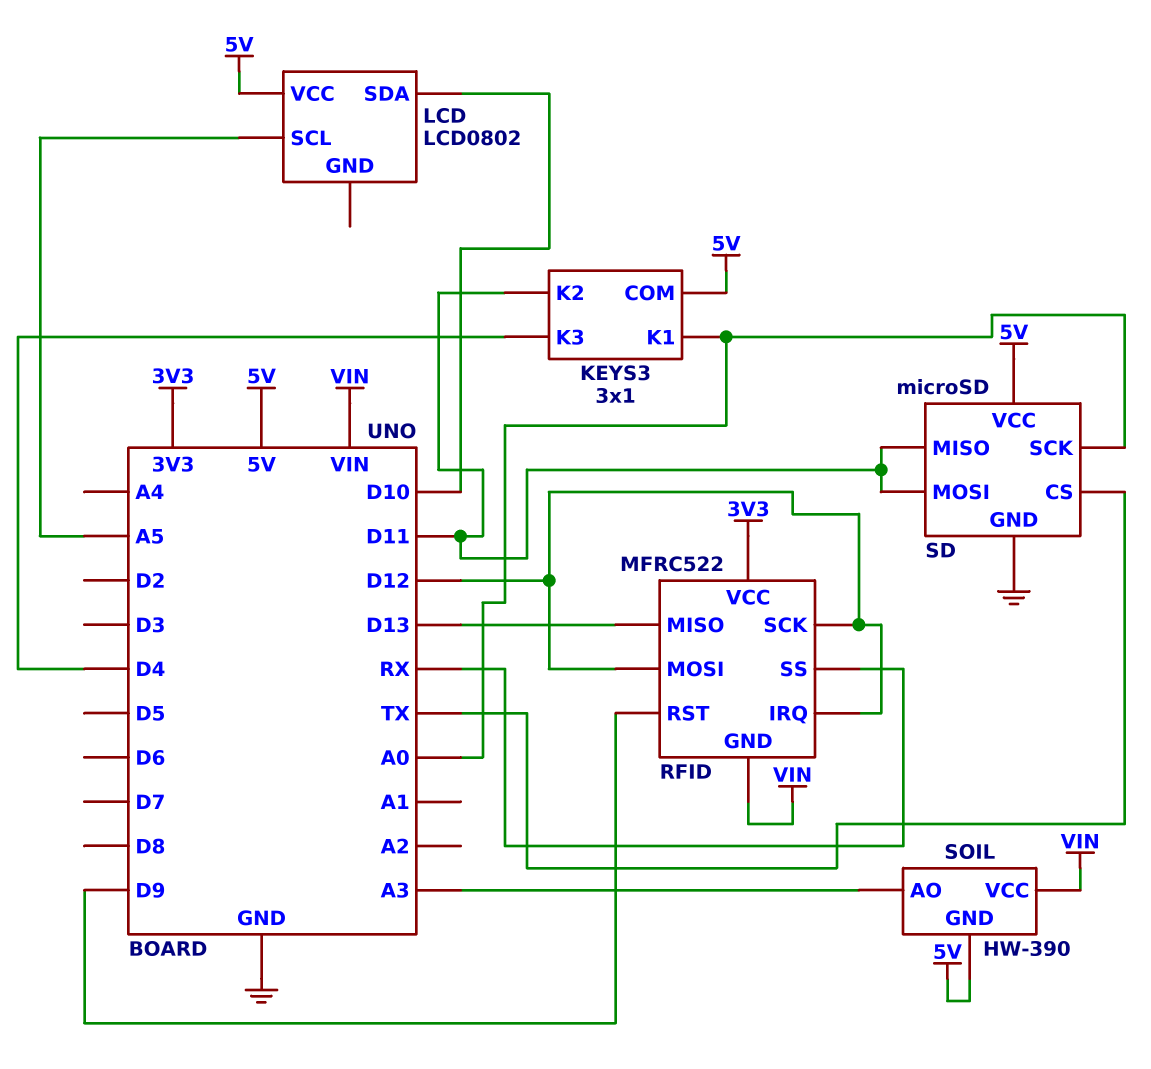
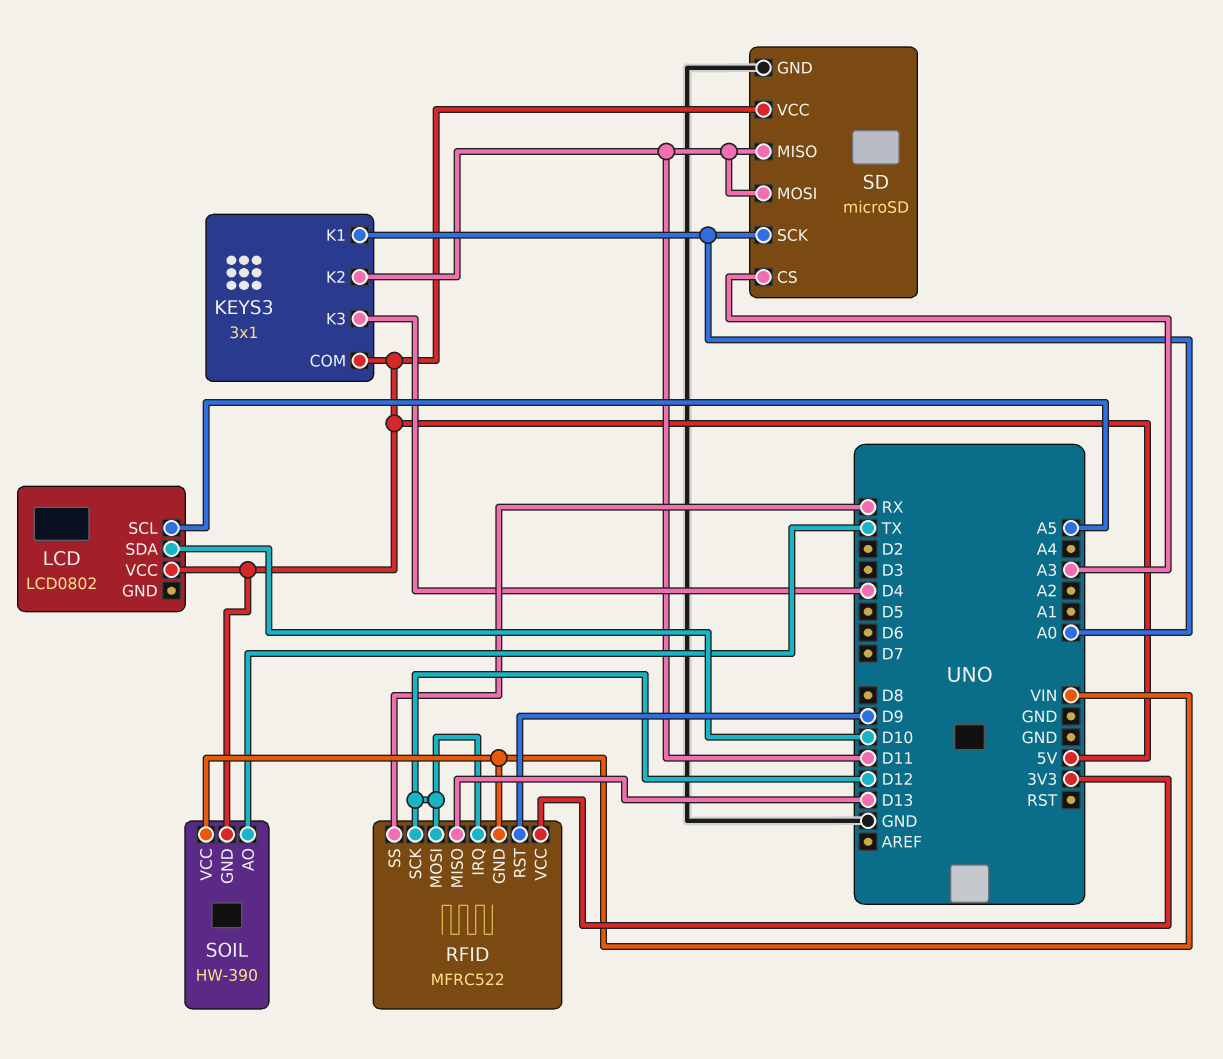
SD pin CS: TX -> A3
SOIL pin AO: A3 -> TX

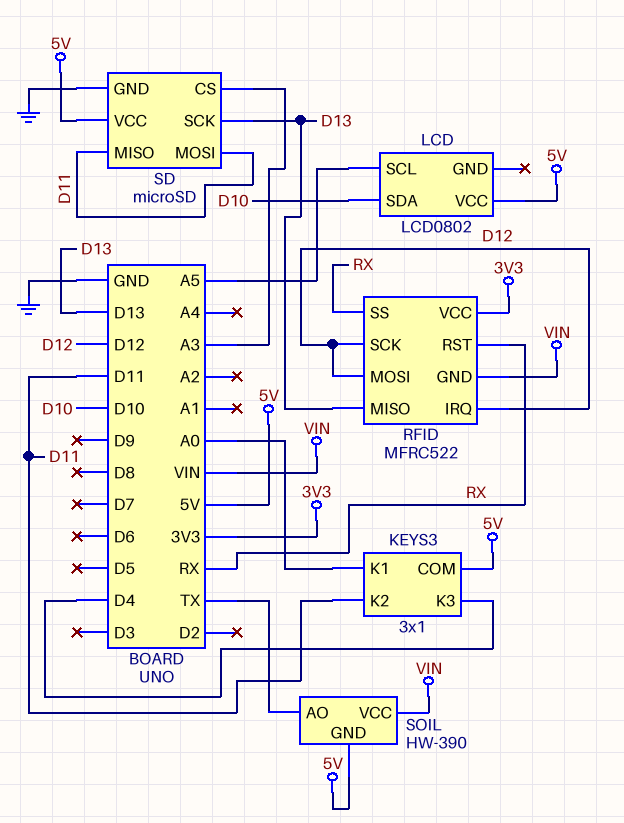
RFID pin RST: D9 -> RX
SD pin SCK: A0 -> D13

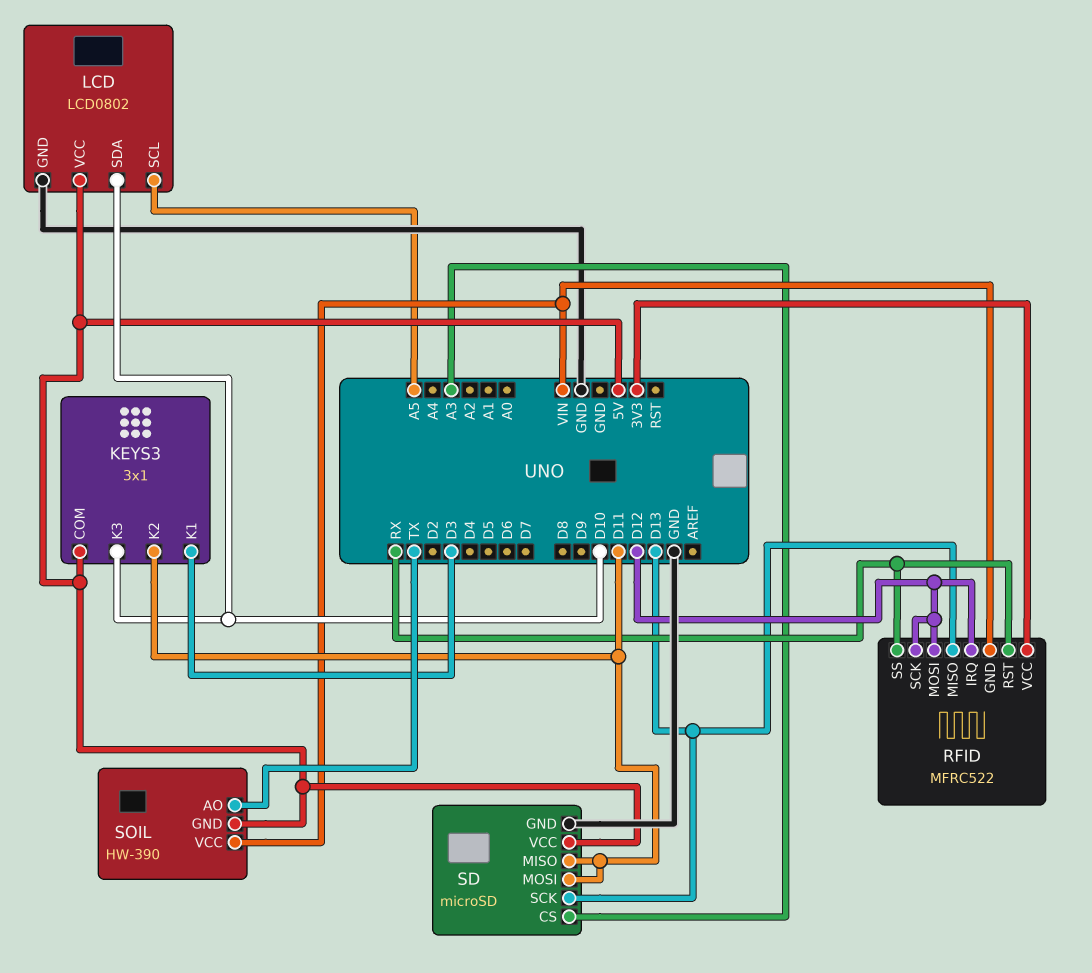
KEYS3 pin K1: A0 -> D3
KEYS3 pin K3: D4 -> D10
LCD pin GND: none -> GND

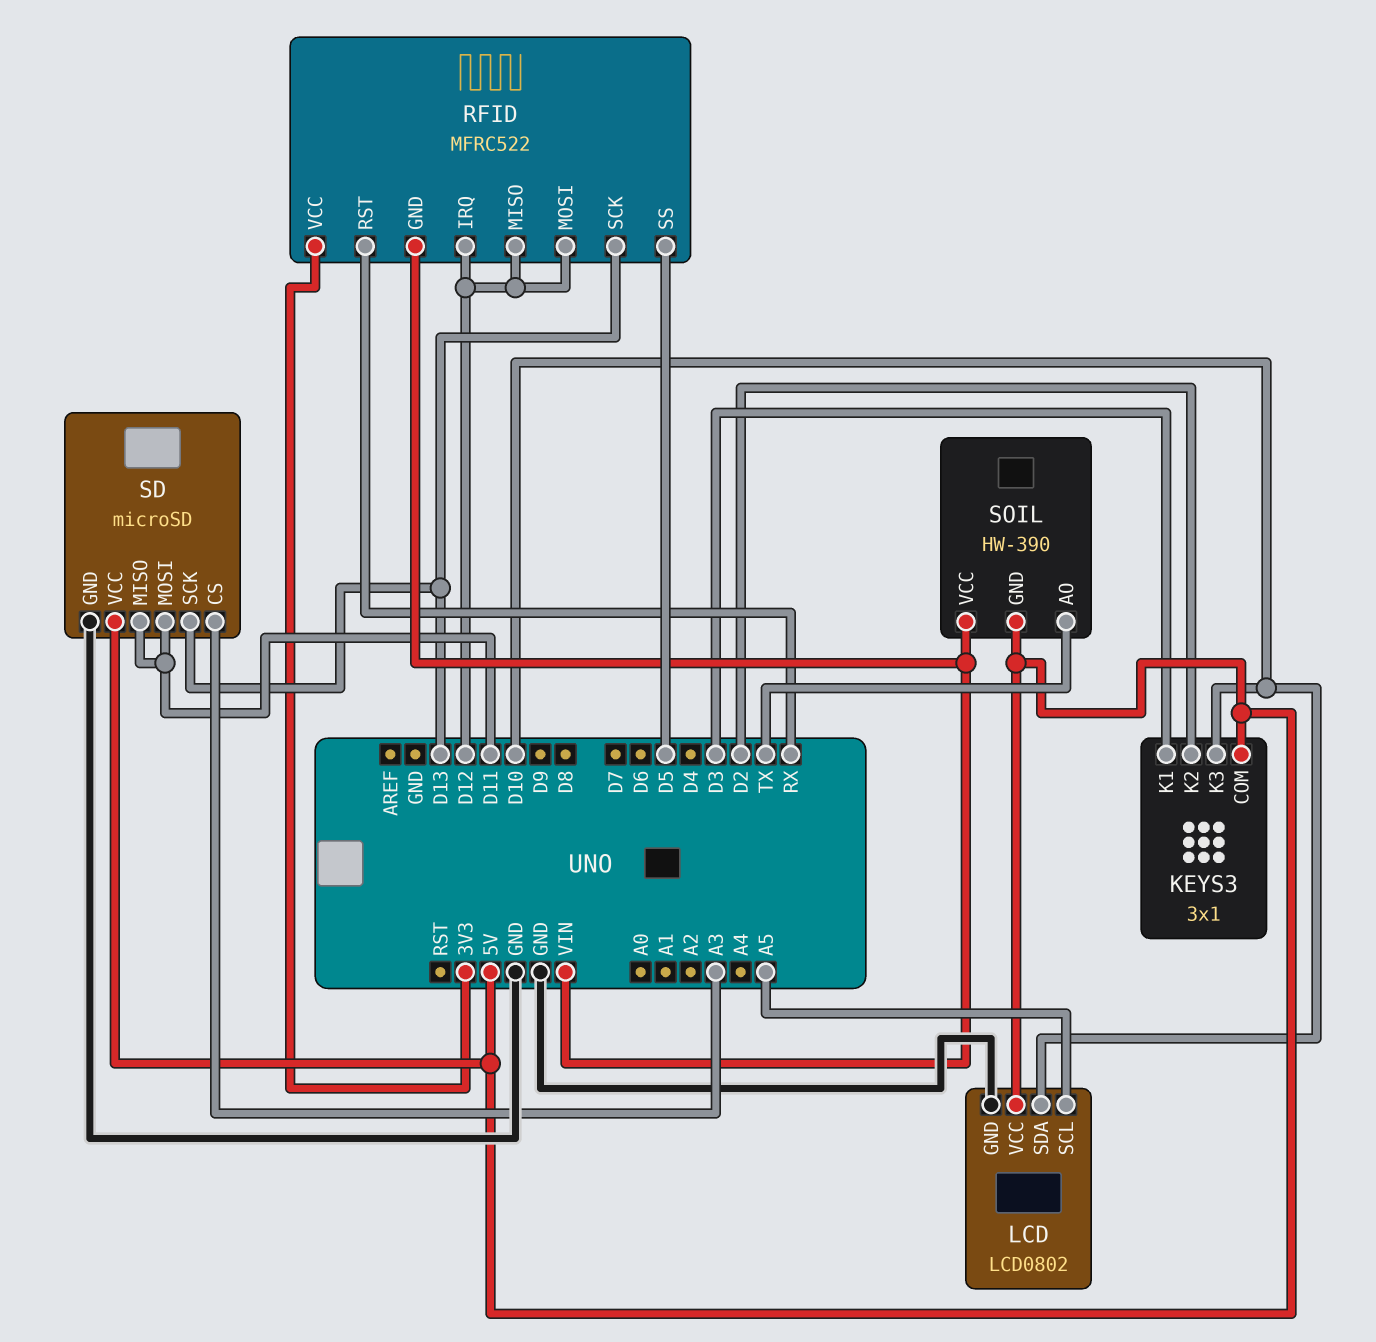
KEYS3 pin K2: D11 -> D2
RFID pin MISO: D13 -> D12
RFID pin SCK: D12 -> D13
RFID pin SS: RX -> D5

